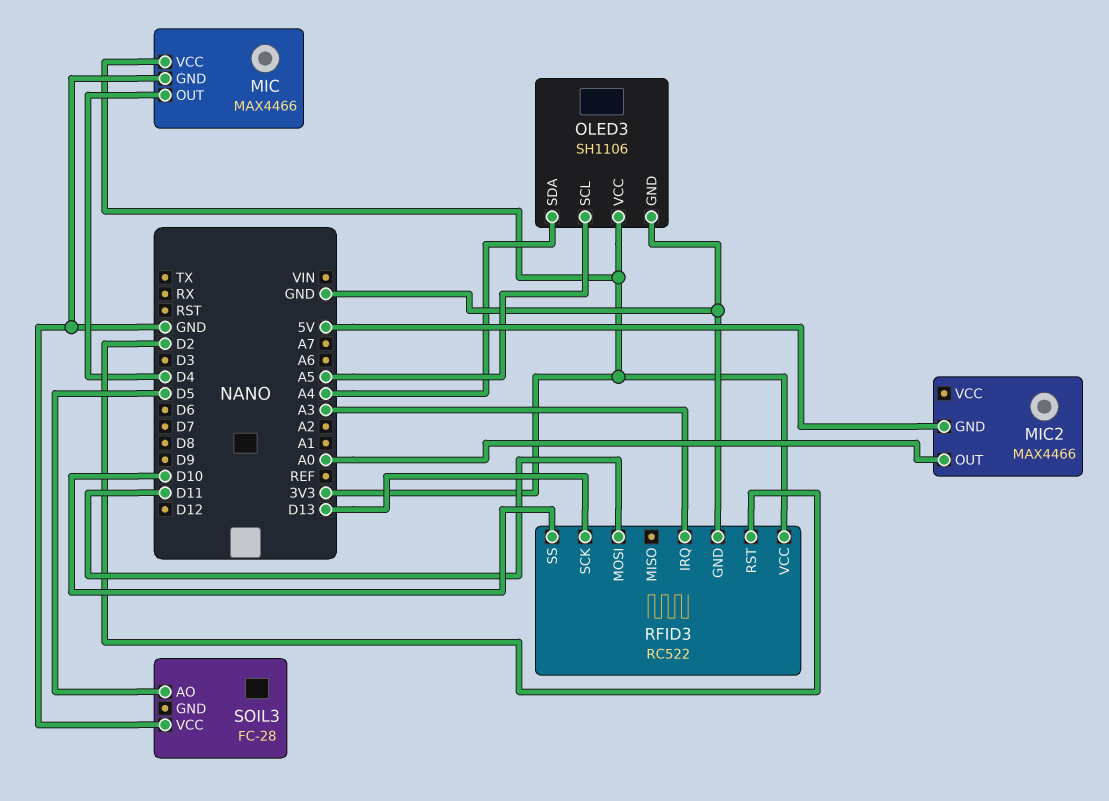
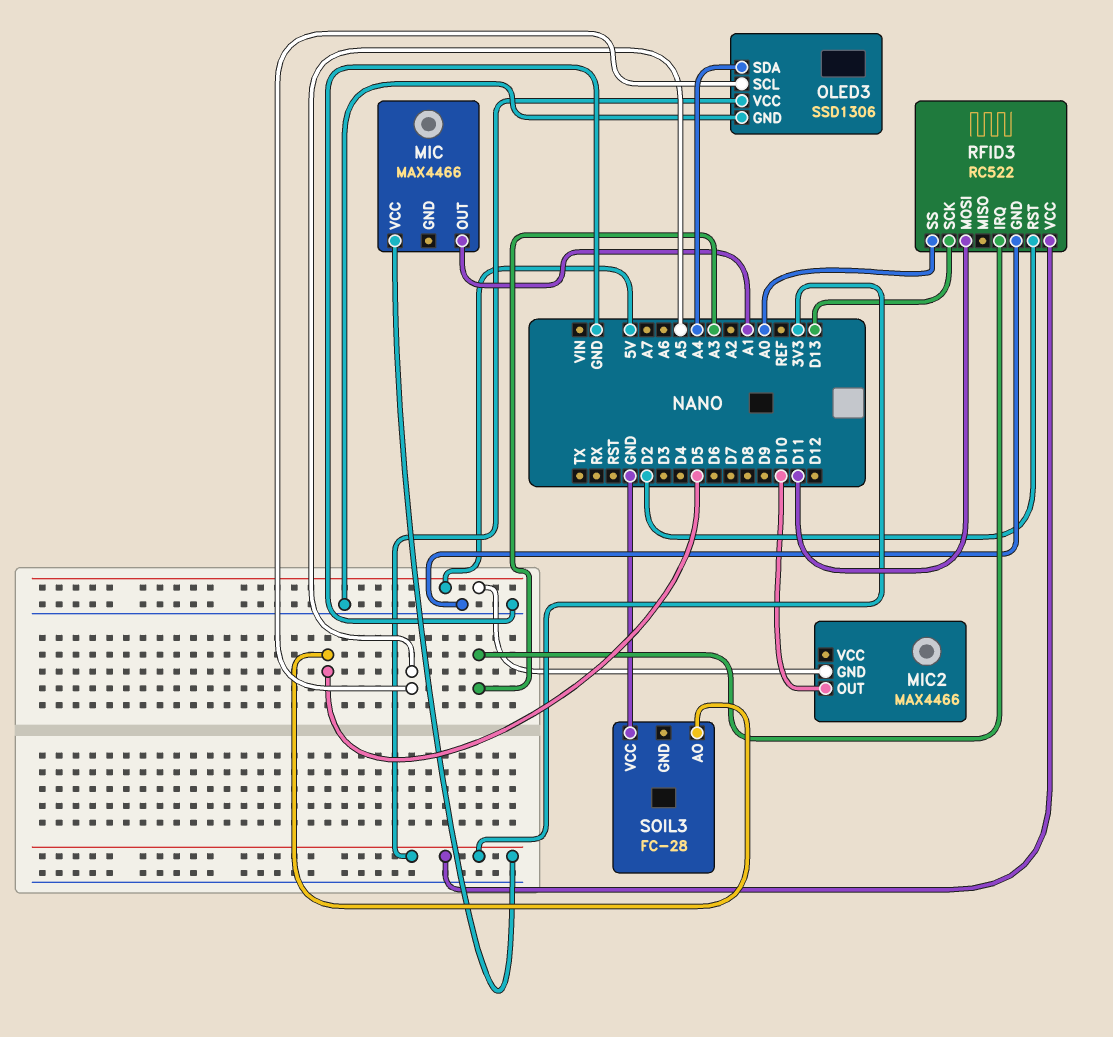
MIC pin GND: GND -> none
MIC pin OUT: D4 -> A1
MIC2 pin OUT: A0 -> D10
OLED3: SH1106 -> SSD1306
RFID3 pin SS: D10 -> A0

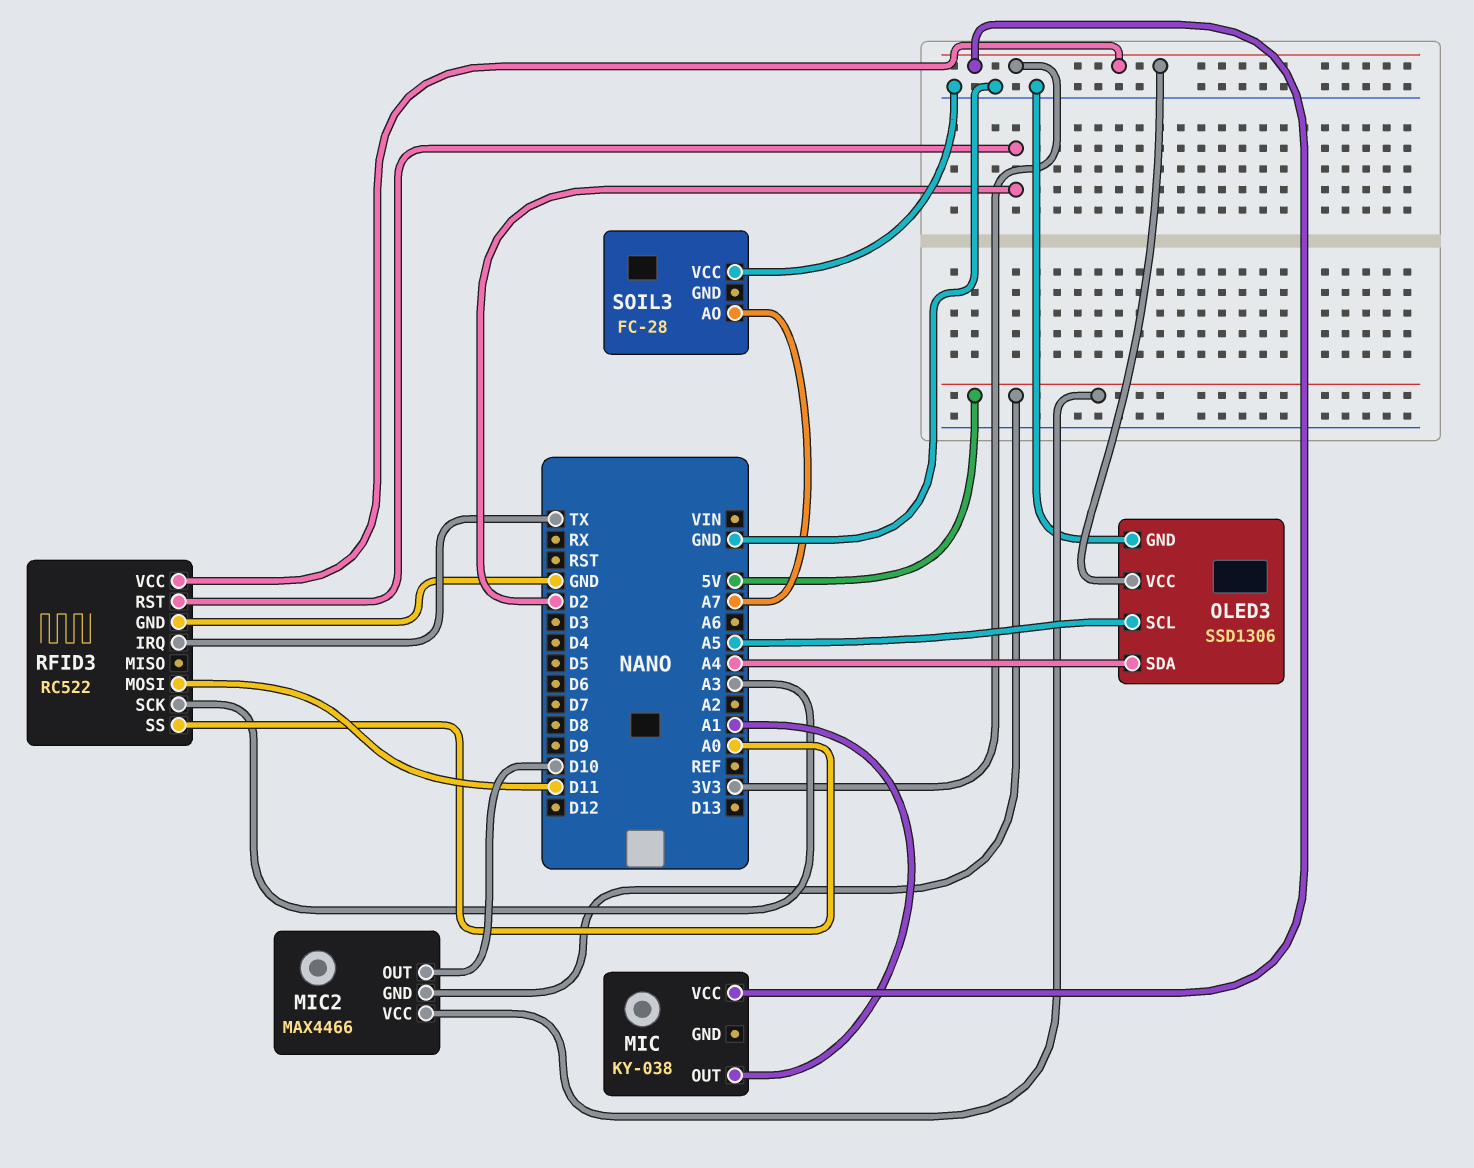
MIC: MAX4466 -> KY-038
MIC2 pin VCC: none -> 5V
RFID3 pin IRQ: A3 -> TX
RFID3 pin SCK: D13 -> A3
SOIL3 pin AO: D5 -> A7

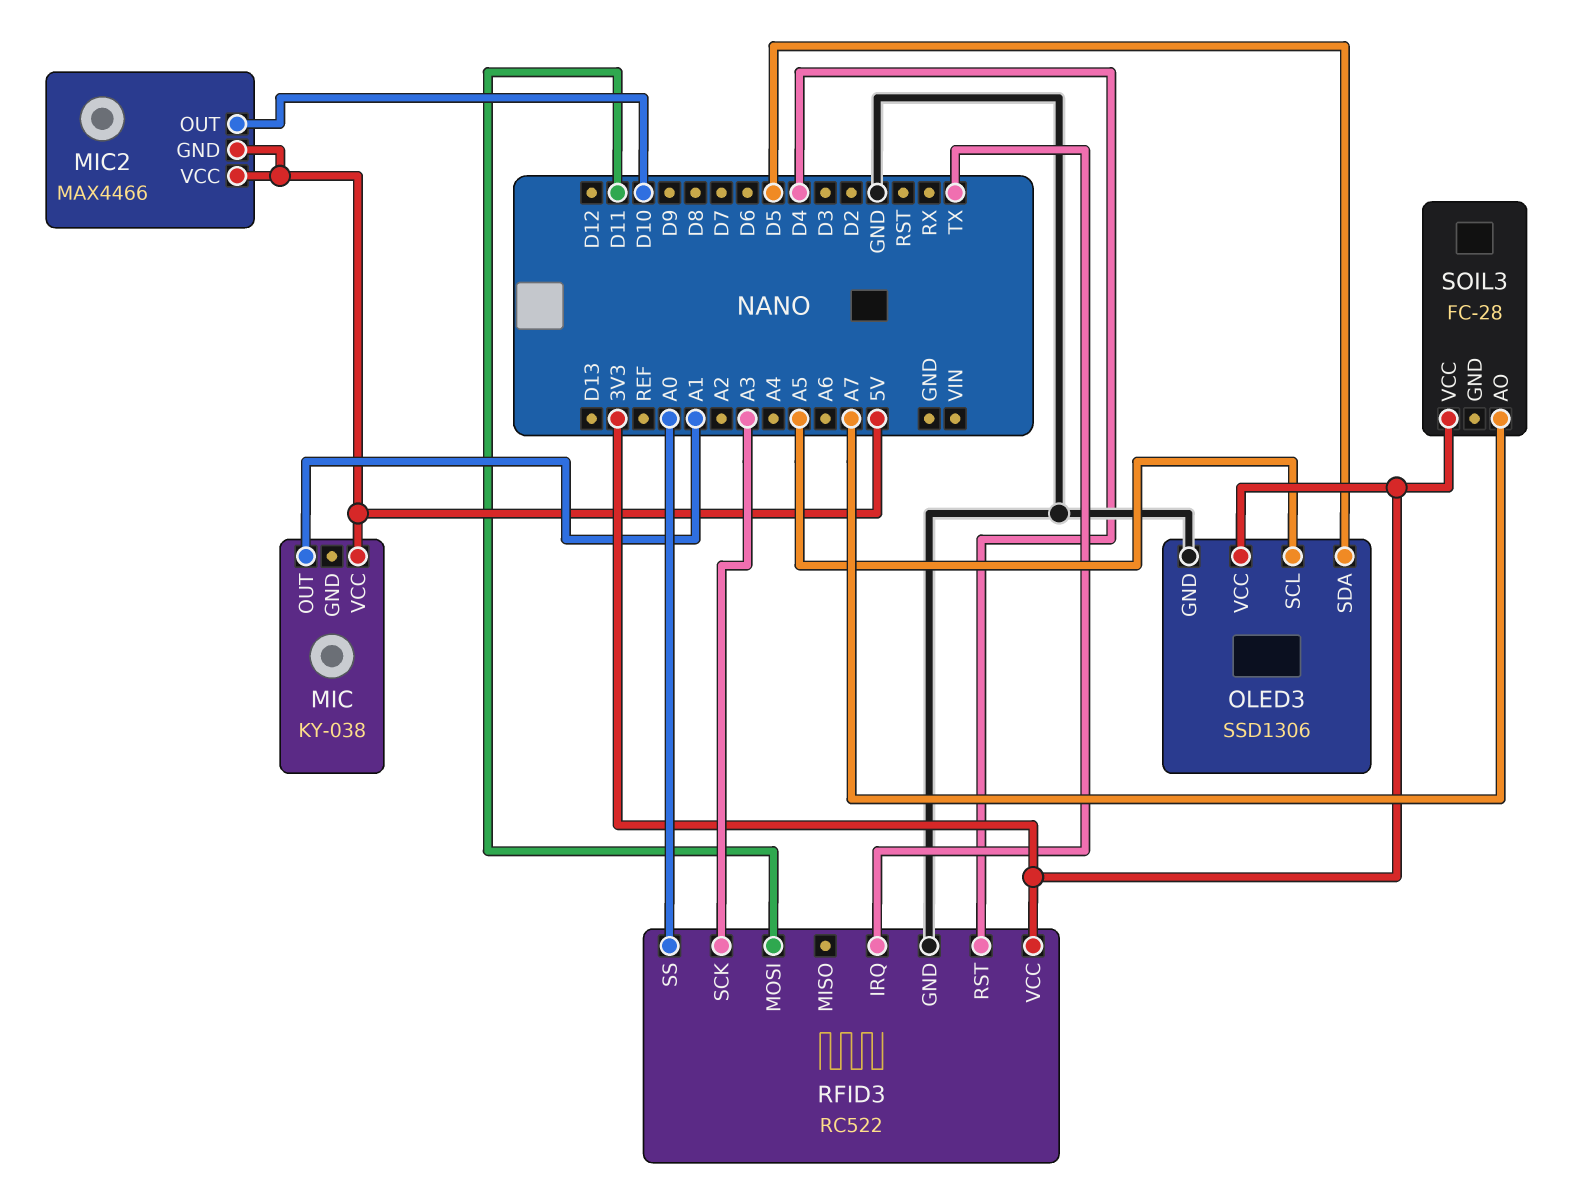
MIC pin VCC: 3V3 -> 5V
OLED3 pin SDA: A4 -> D5
RFID3 pin RST: D2 -> D4
SOIL3 pin VCC: GND -> 3V3

